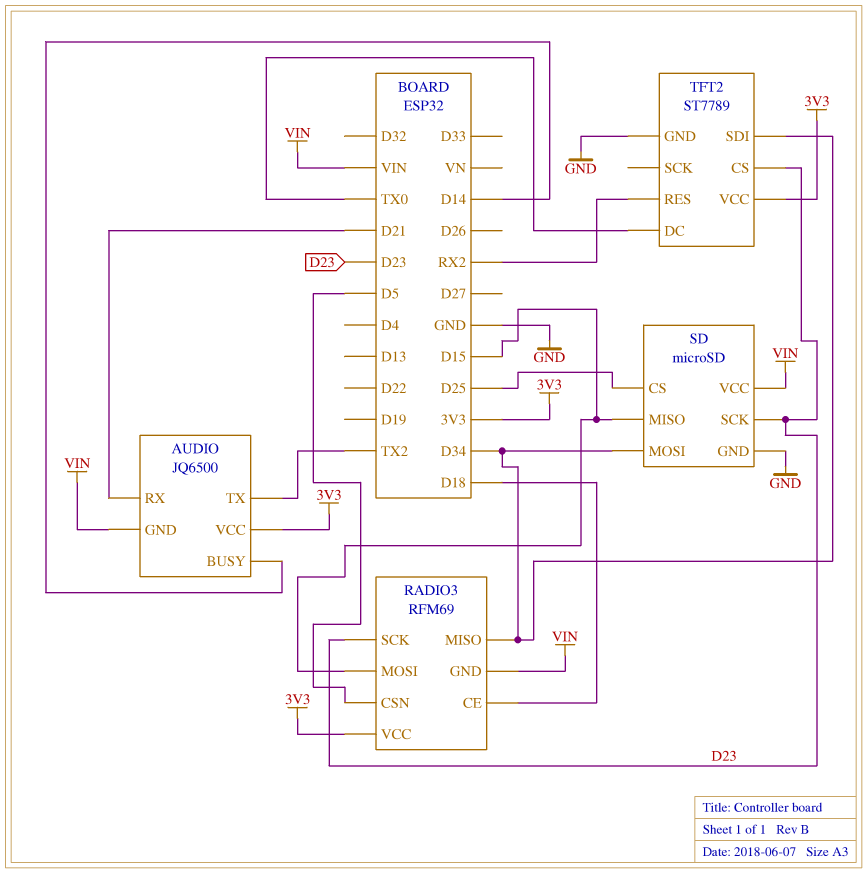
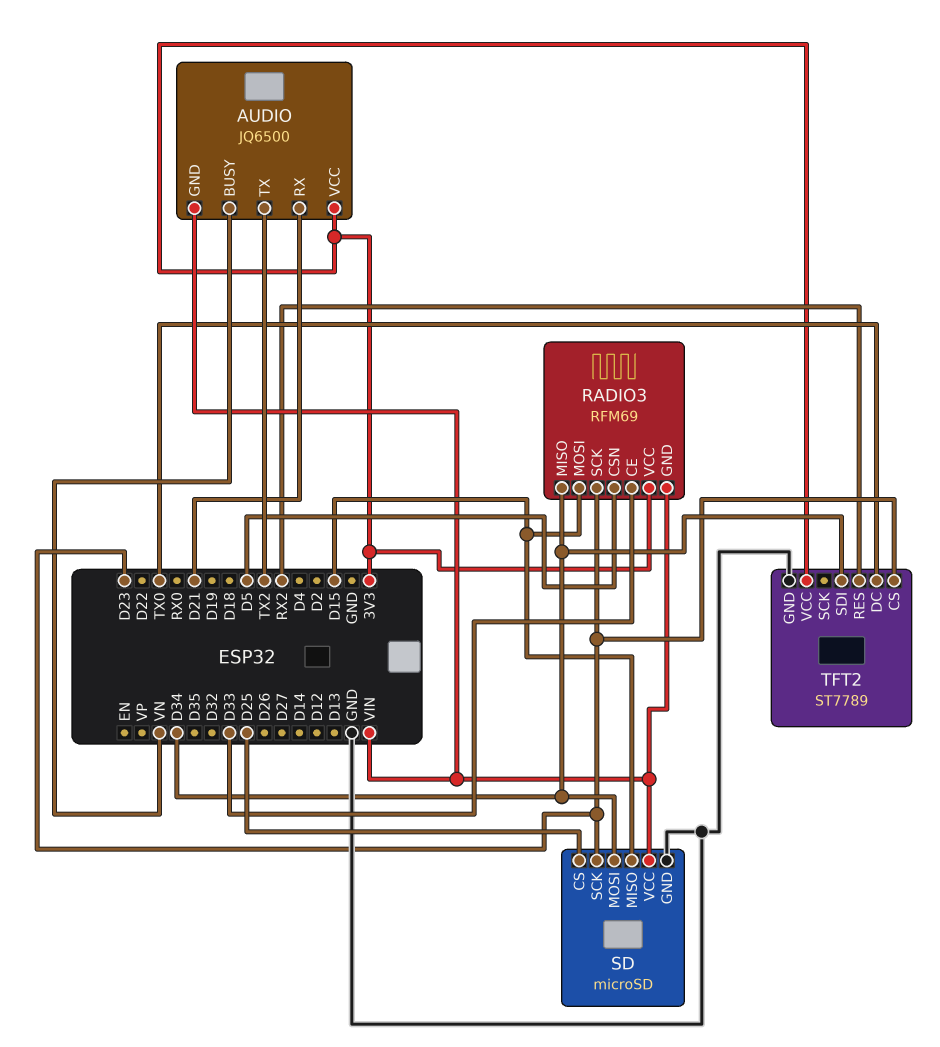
AUDIO pin BUSY: D14 -> VN
RADIO3 pin CE: D18 -> D33

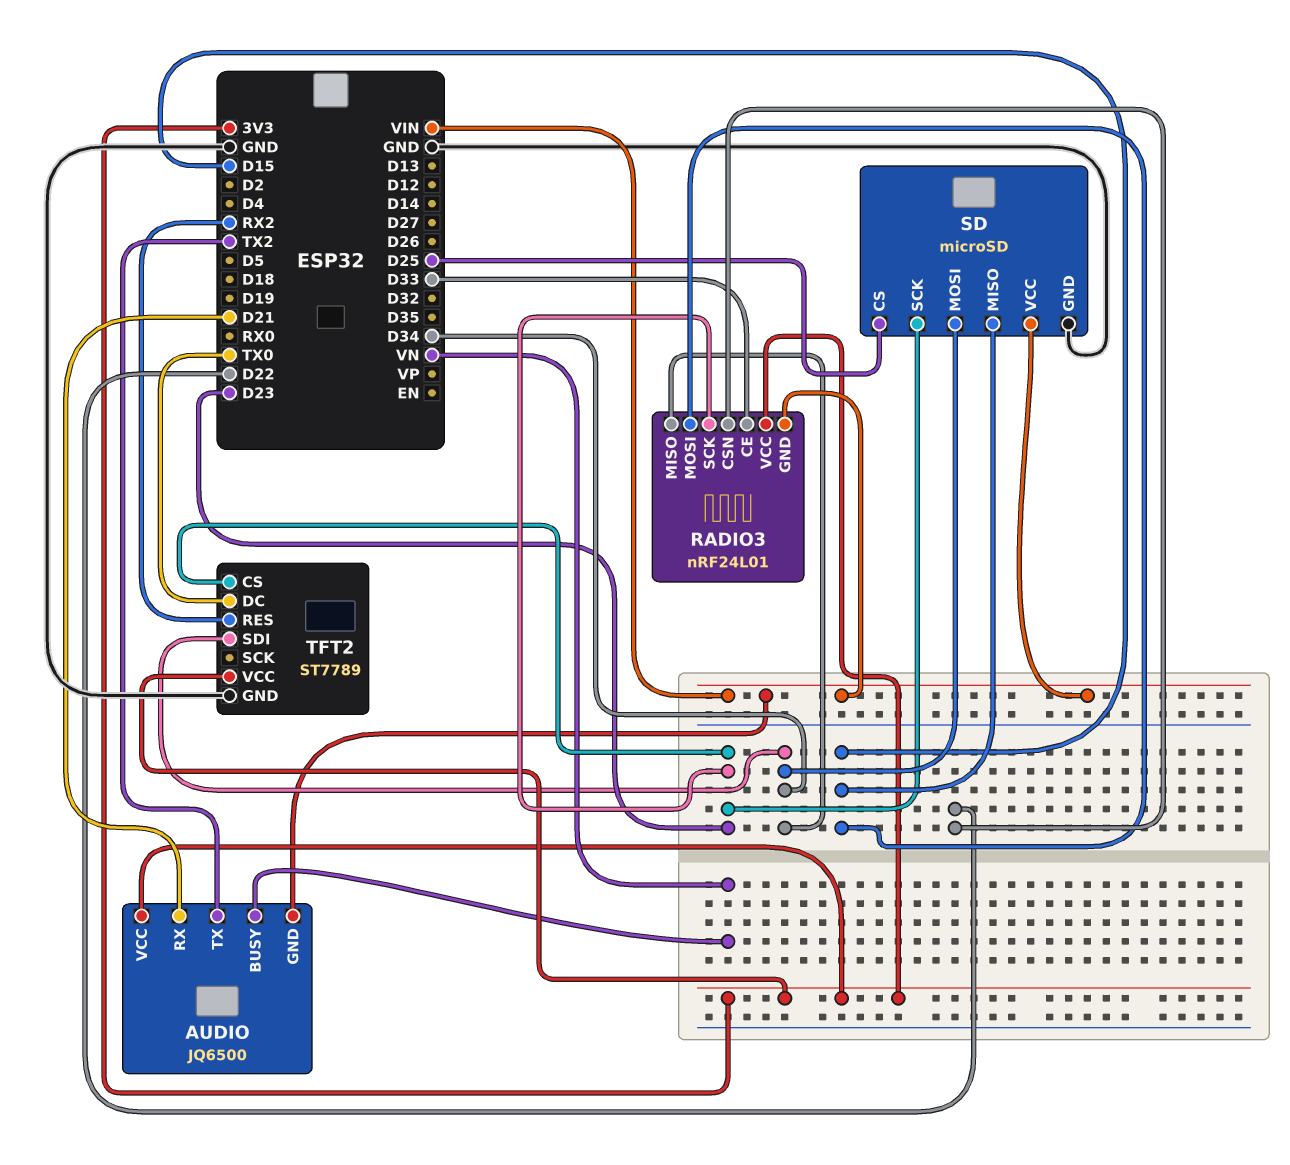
RADIO3: RFM69 -> nRF24L01
RADIO3 pin CSN: D5 -> D22

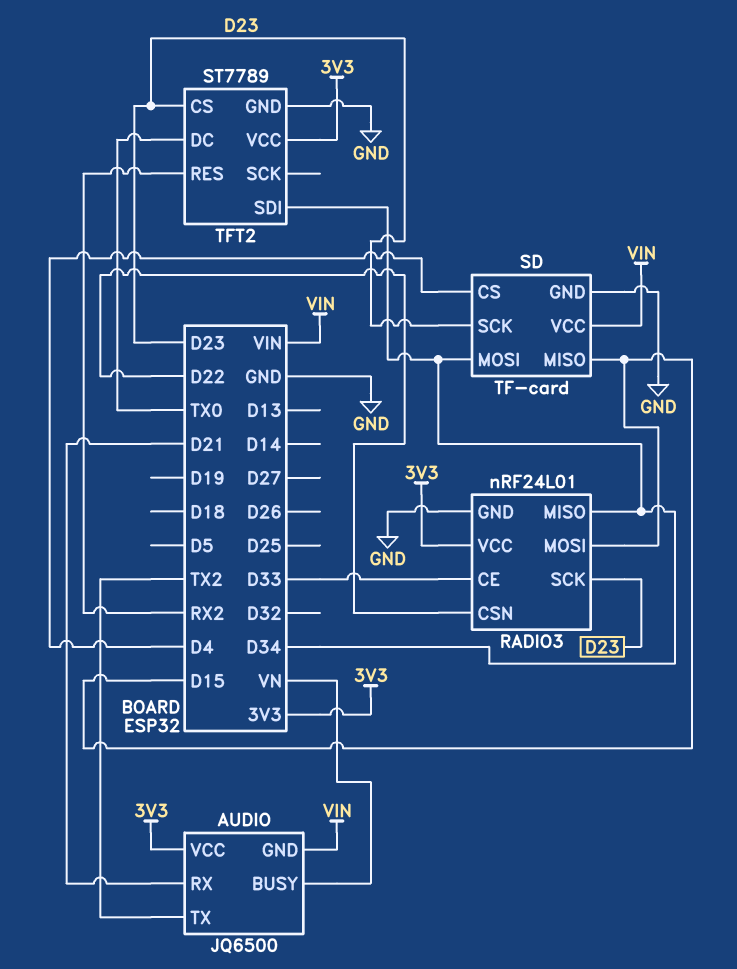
RADIO3 pin GND: VIN -> GND
SD: microSD -> TF-card
SD pin CS: D25 -> D4

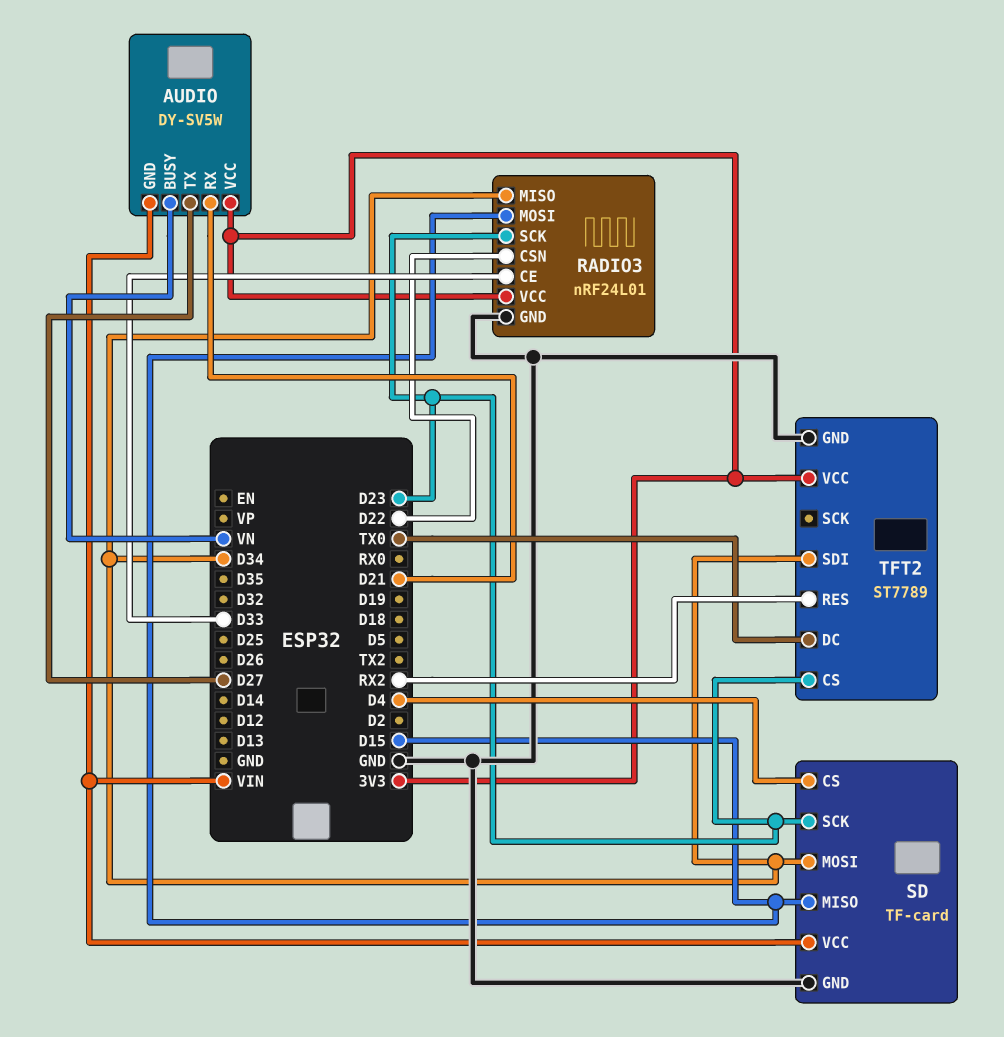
AUDIO: JQ6500 -> DY-SV5W
AUDIO pin TX: TX2 -> D27

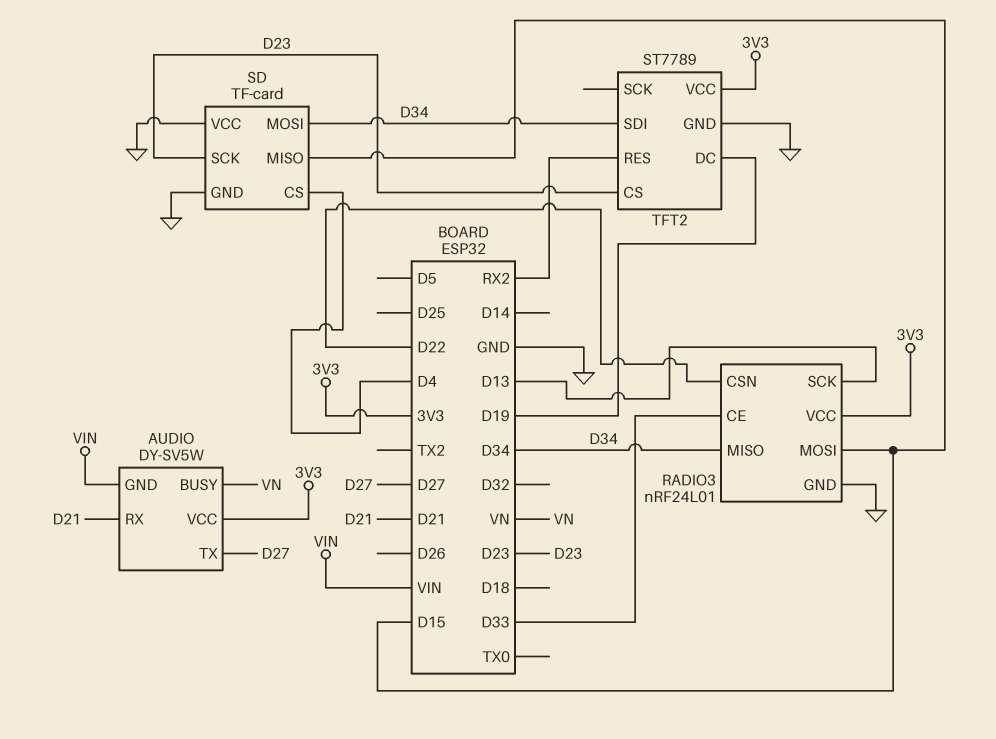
RADIO3 pin SCK: D23 -> D13
SD pin VCC: VIN -> GND
TFT2 pin DC: TX0 -> D19

